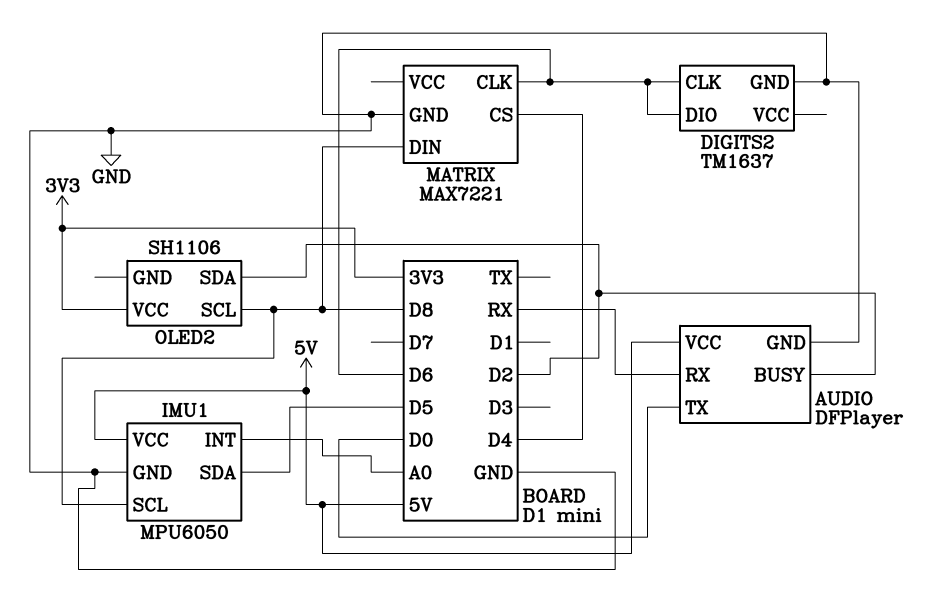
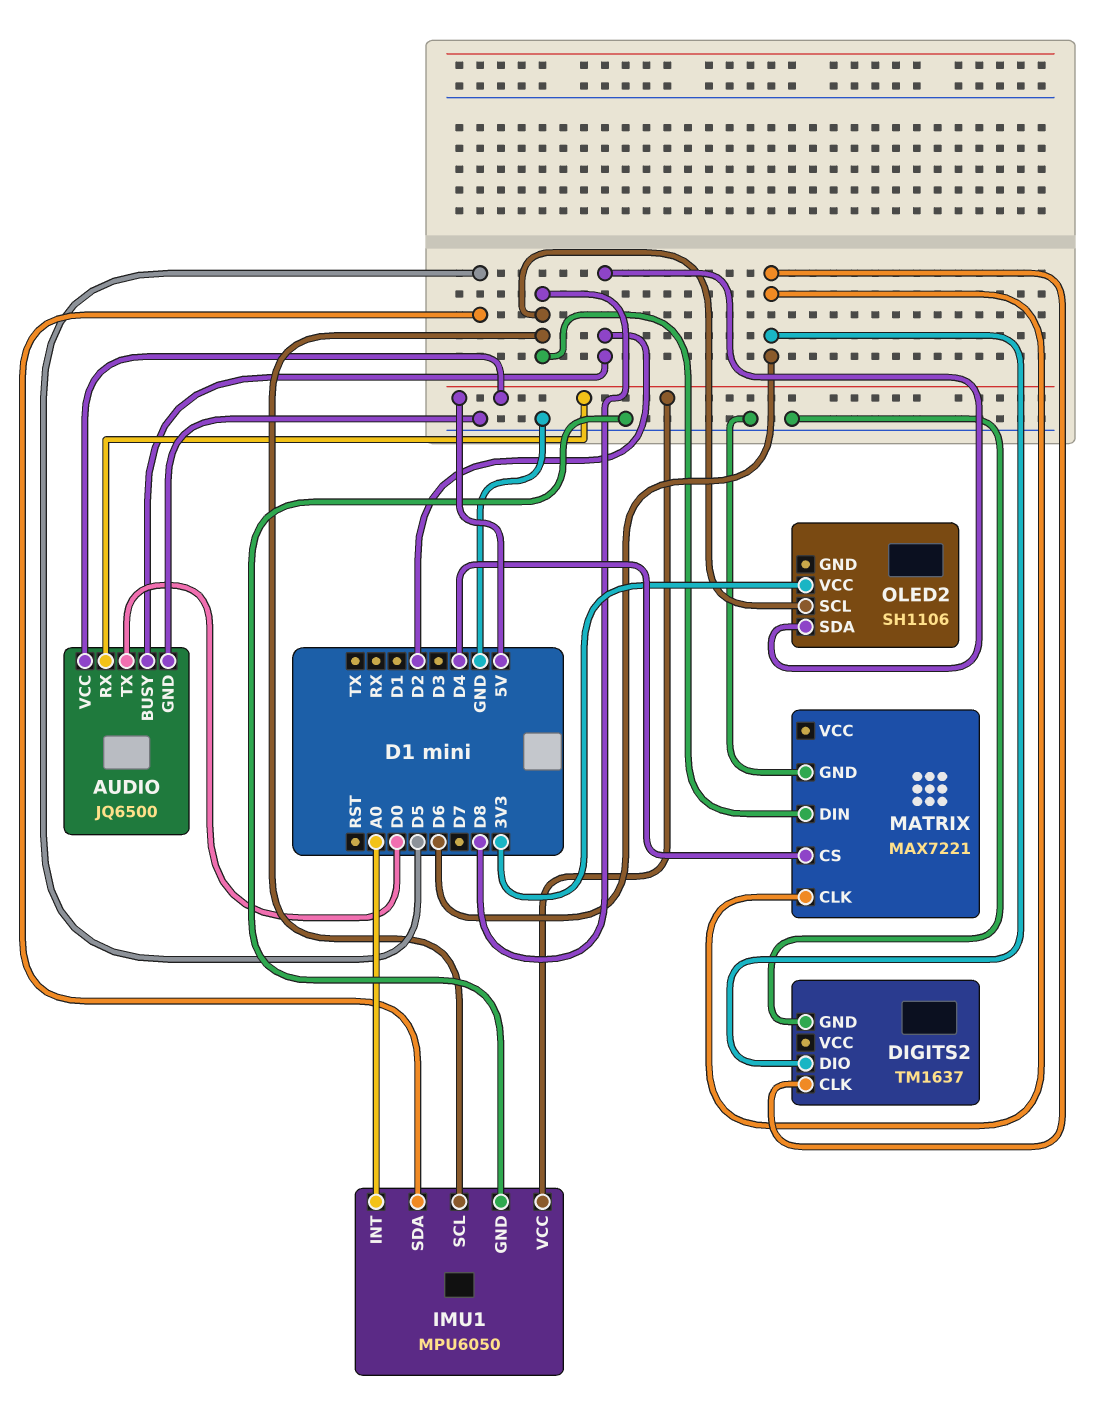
AUDIO: DFPlayer -> JQ6500
AUDIO pin RX: RX -> 5V

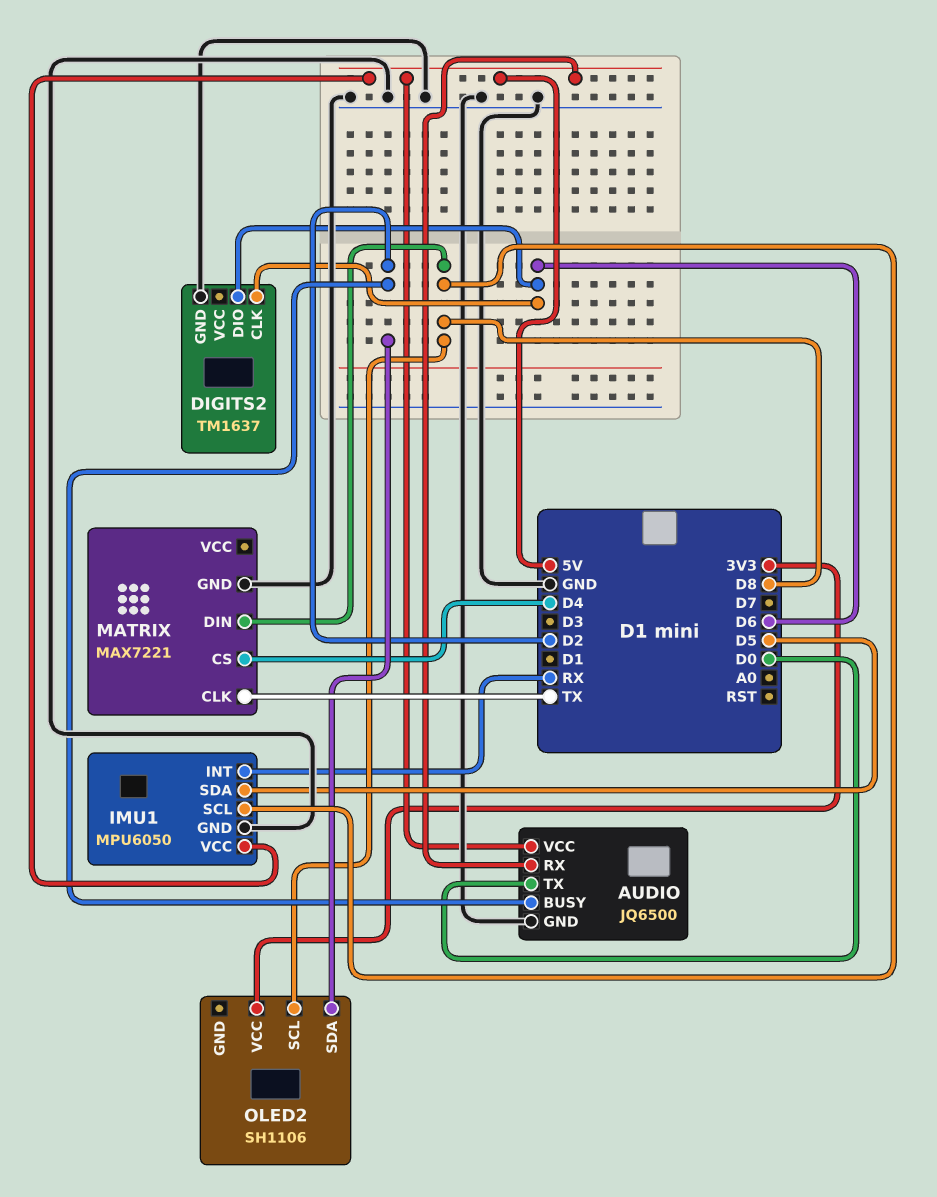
IMU1 pin INT: A0 -> RX
MATRIX pin CLK: D6 -> TX

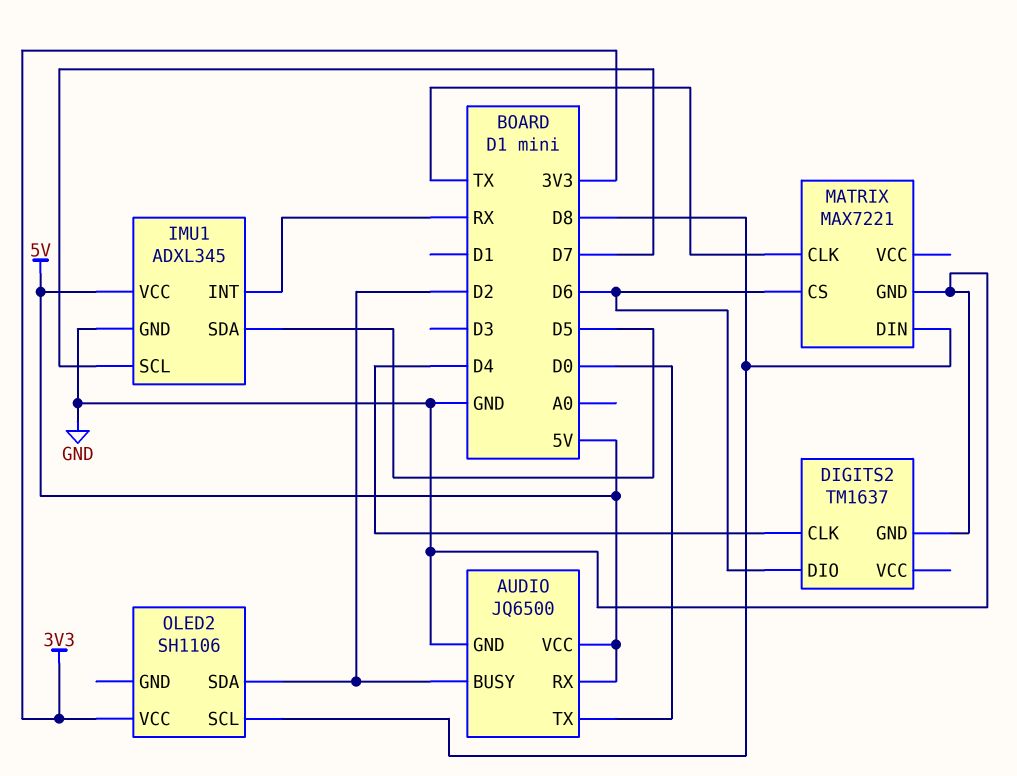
DIGITS2 pin CLK: D6 -> D4
IMU1: MPU6050 -> ADXL345
IMU1 pin SCL: D8 -> D7
MATRIX pin CS: D4 -> D6

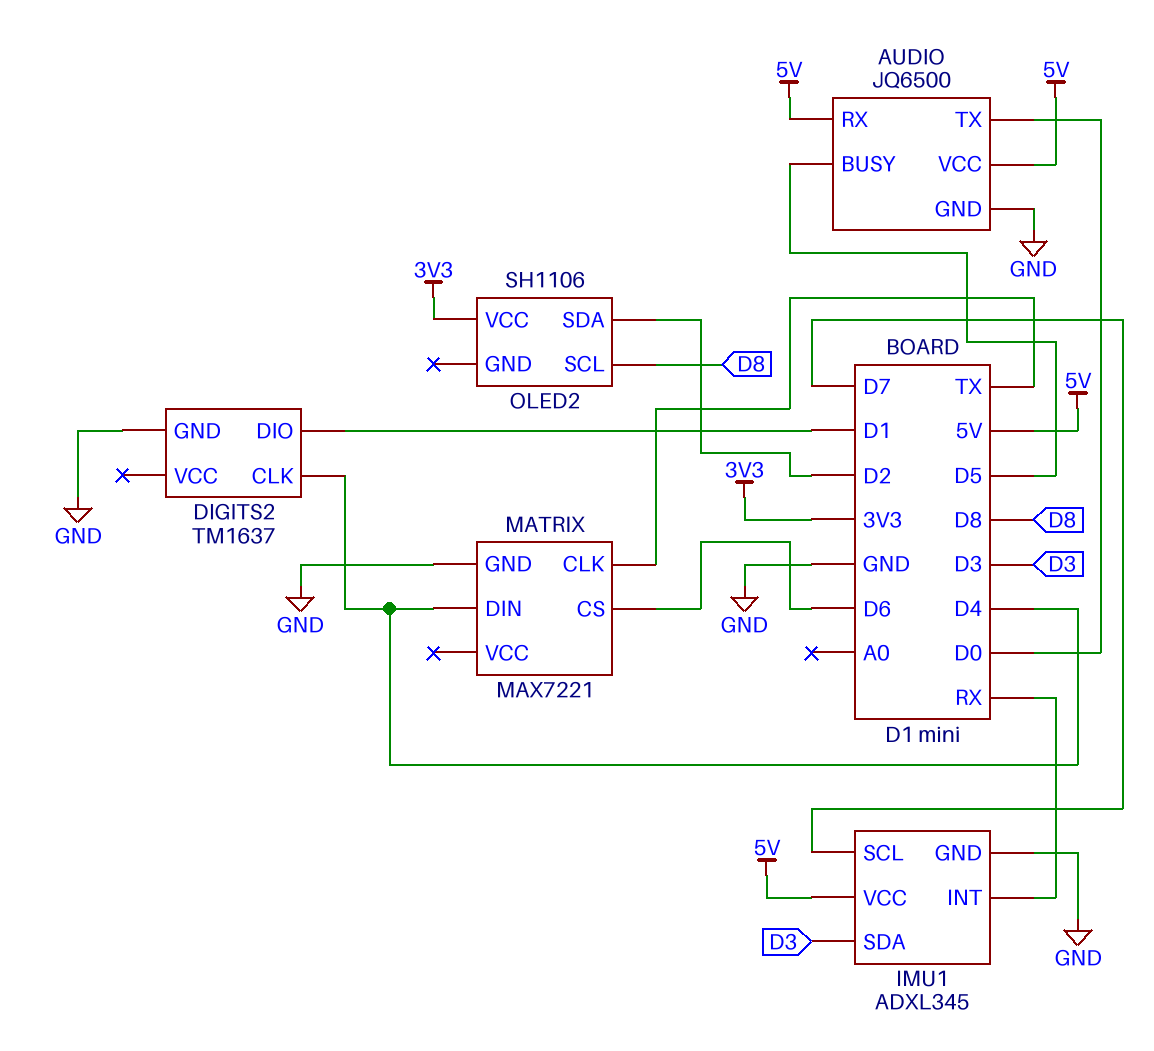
AUDIO pin BUSY: D2 -> D5
DIGITS2 pin DIO: D6 -> D1
IMU1 pin SDA: D5 -> D3
MATRIX pin DIN: D8 -> D4

